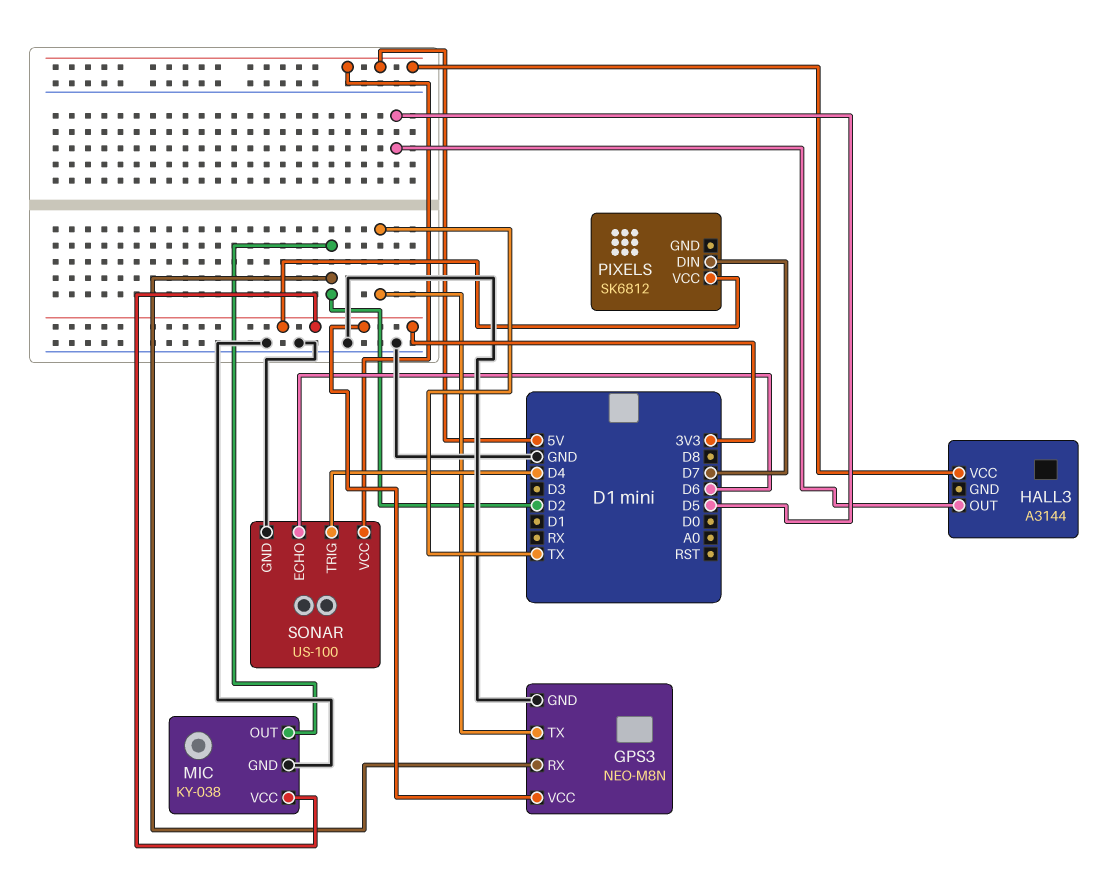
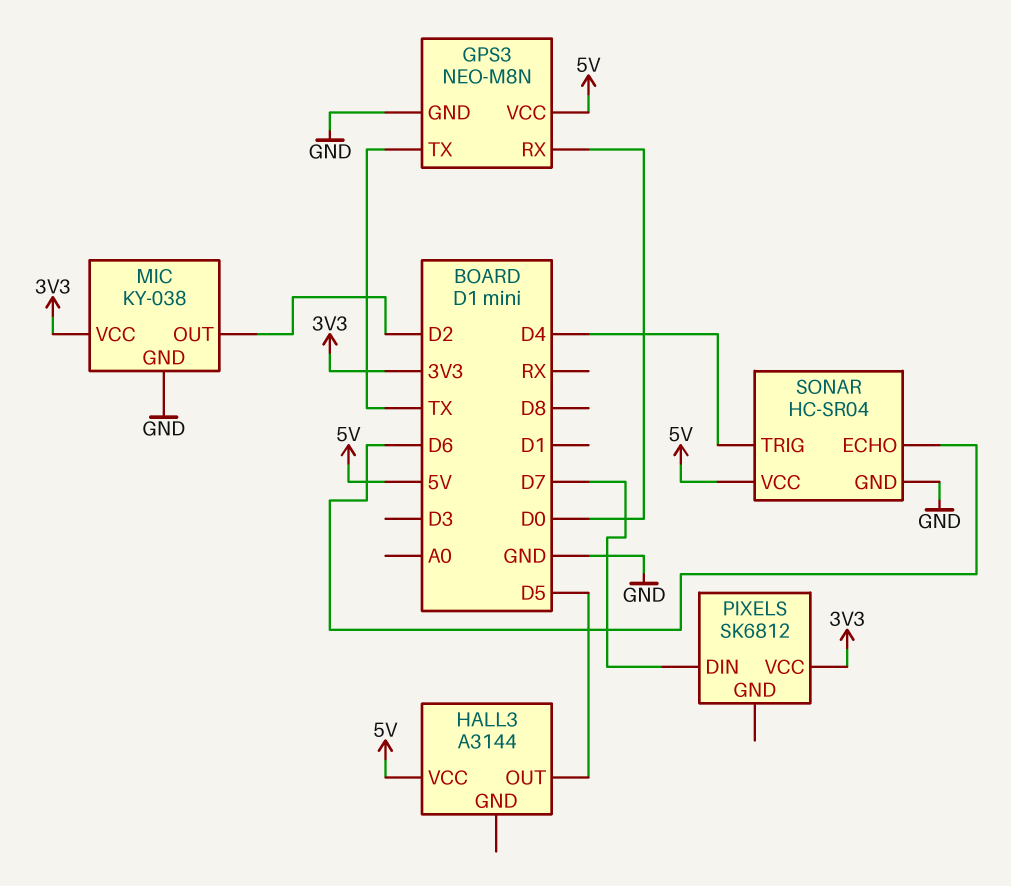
GPS3 pin RX: D2 -> D0
GPS3 pin VCC: 3V3 -> 5V
SONAR: US-100 -> HC-SR04

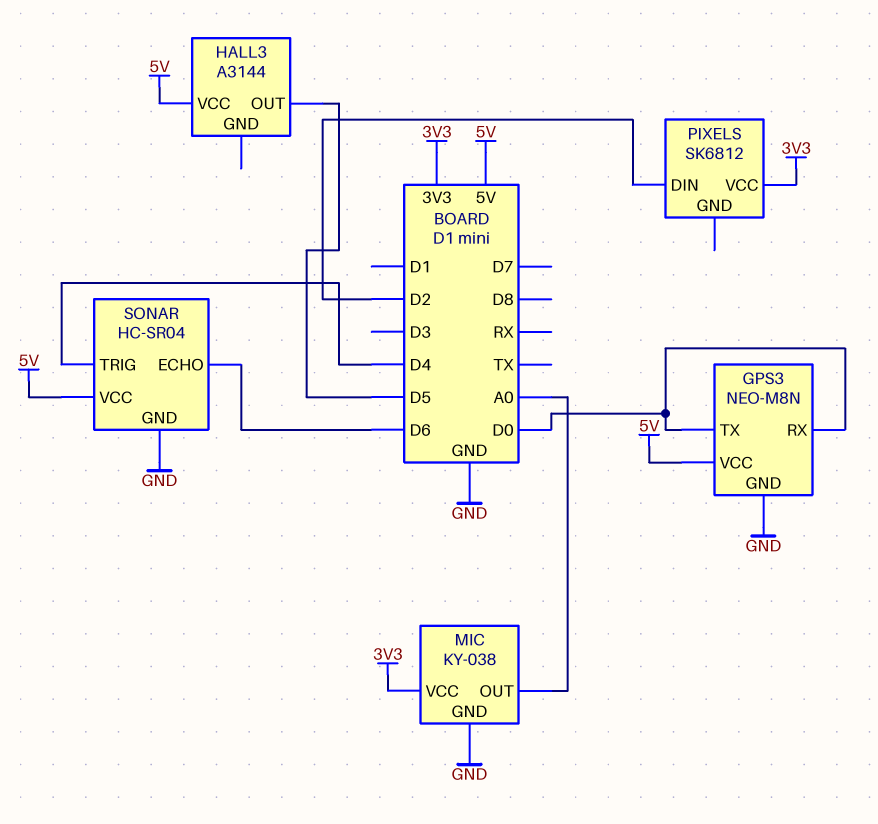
GPS3 pin TX: TX -> D0
MIC pin OUT: D2 -> A0
PIXELS pin DIN: D7 -> D2

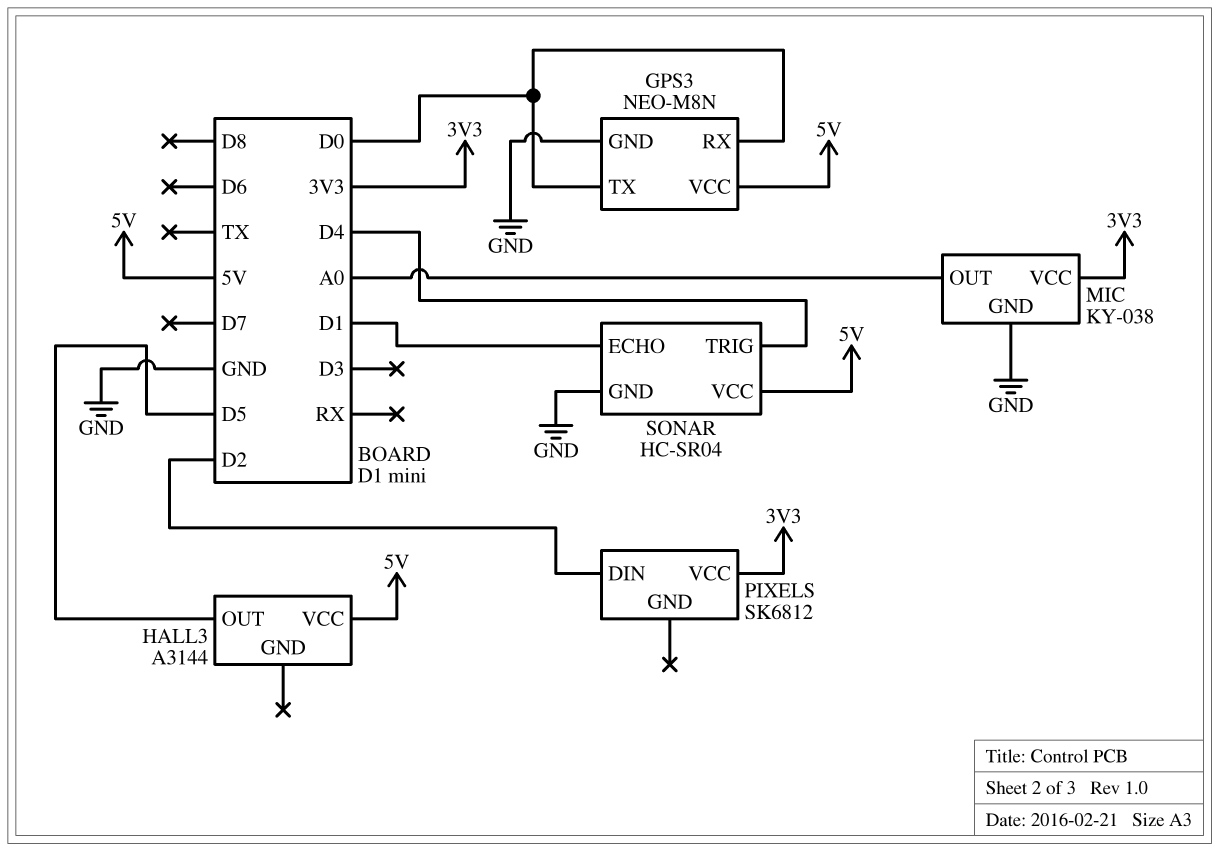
SONAR pin ECHO: D6 -> D1

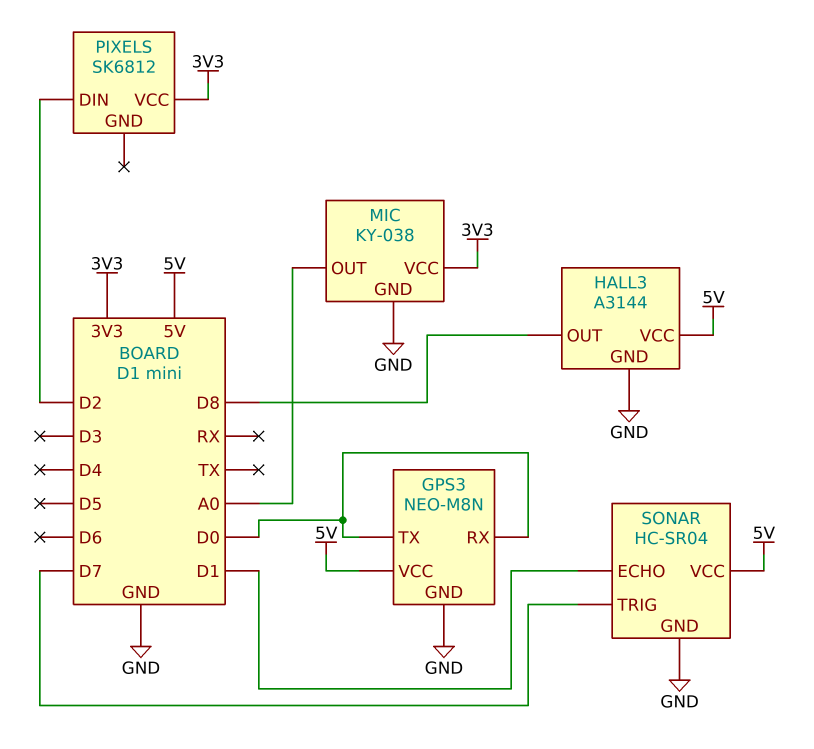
HALL3 pin GND: none -> GND
HALL3 pin OUT: D5 -> D8
SONAR pin TRIG: D4 -> D7

